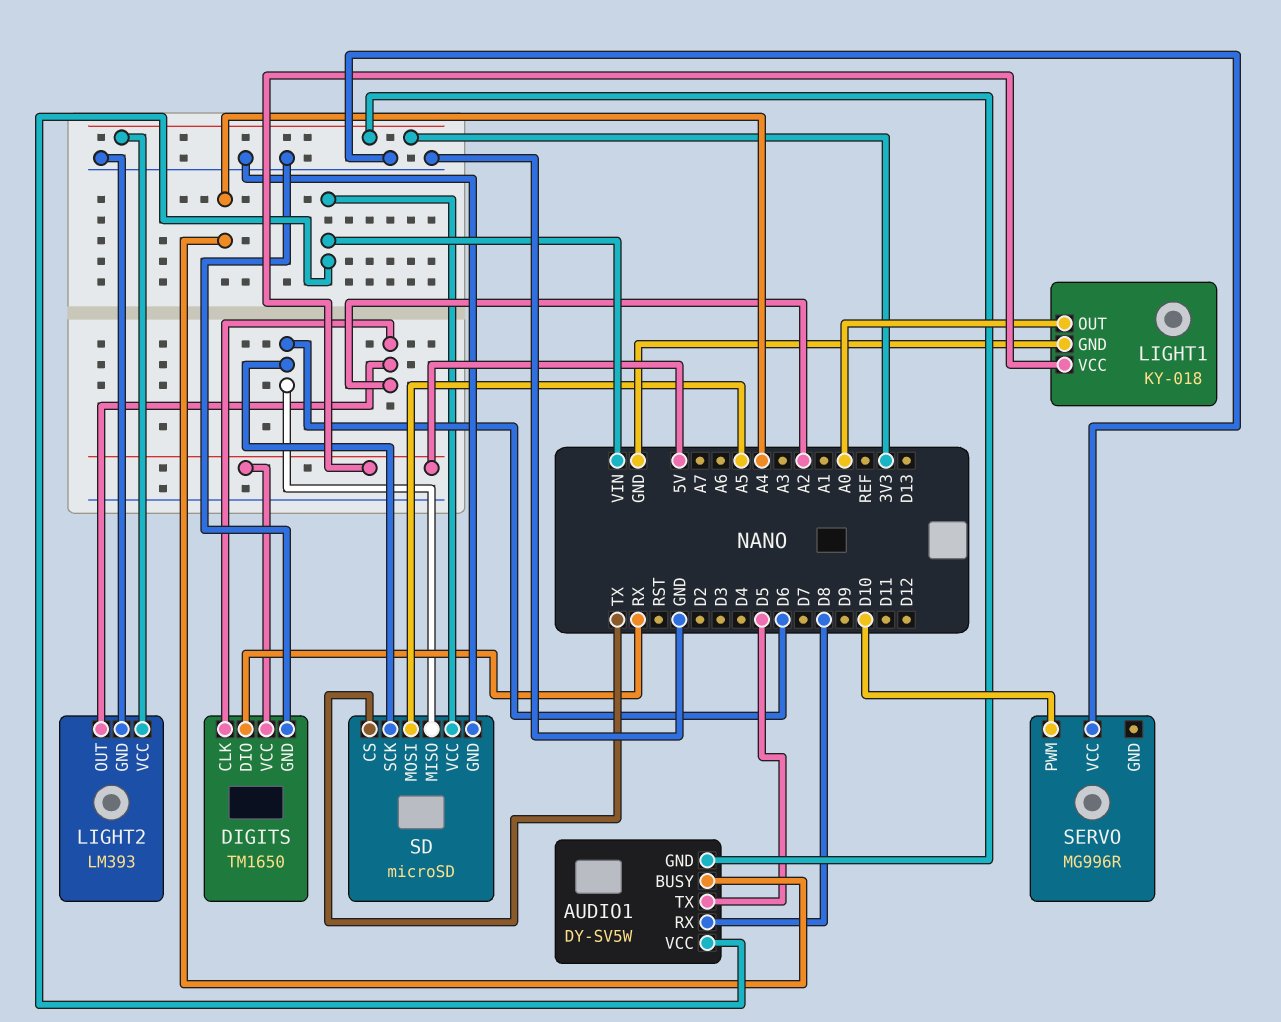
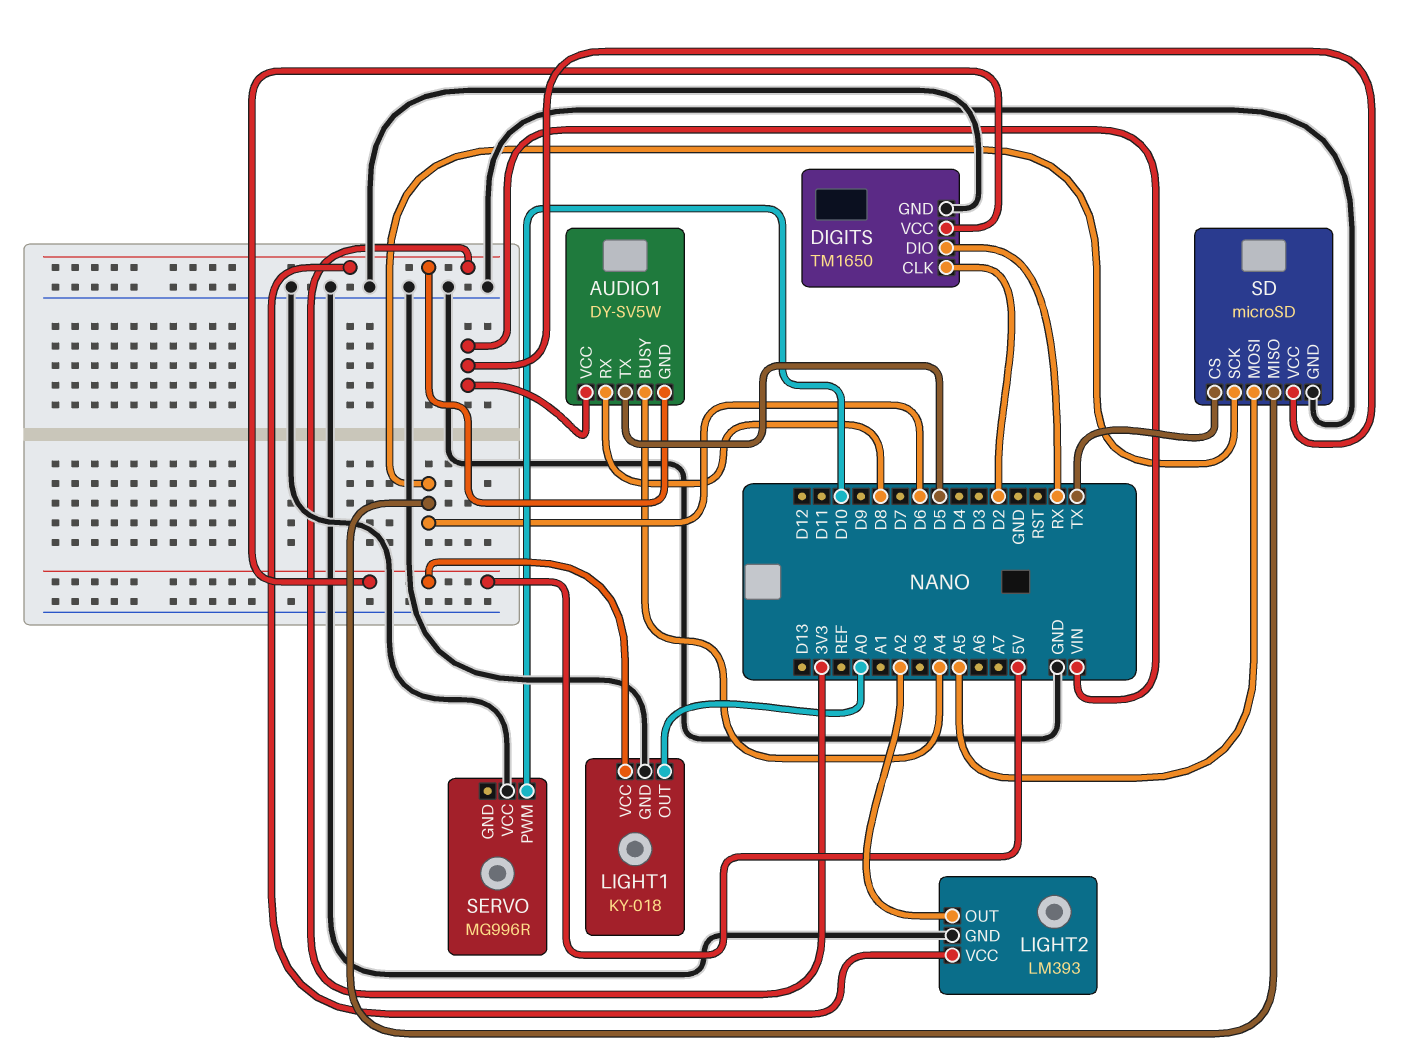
DIGITS pin CLK: A2 -> D2

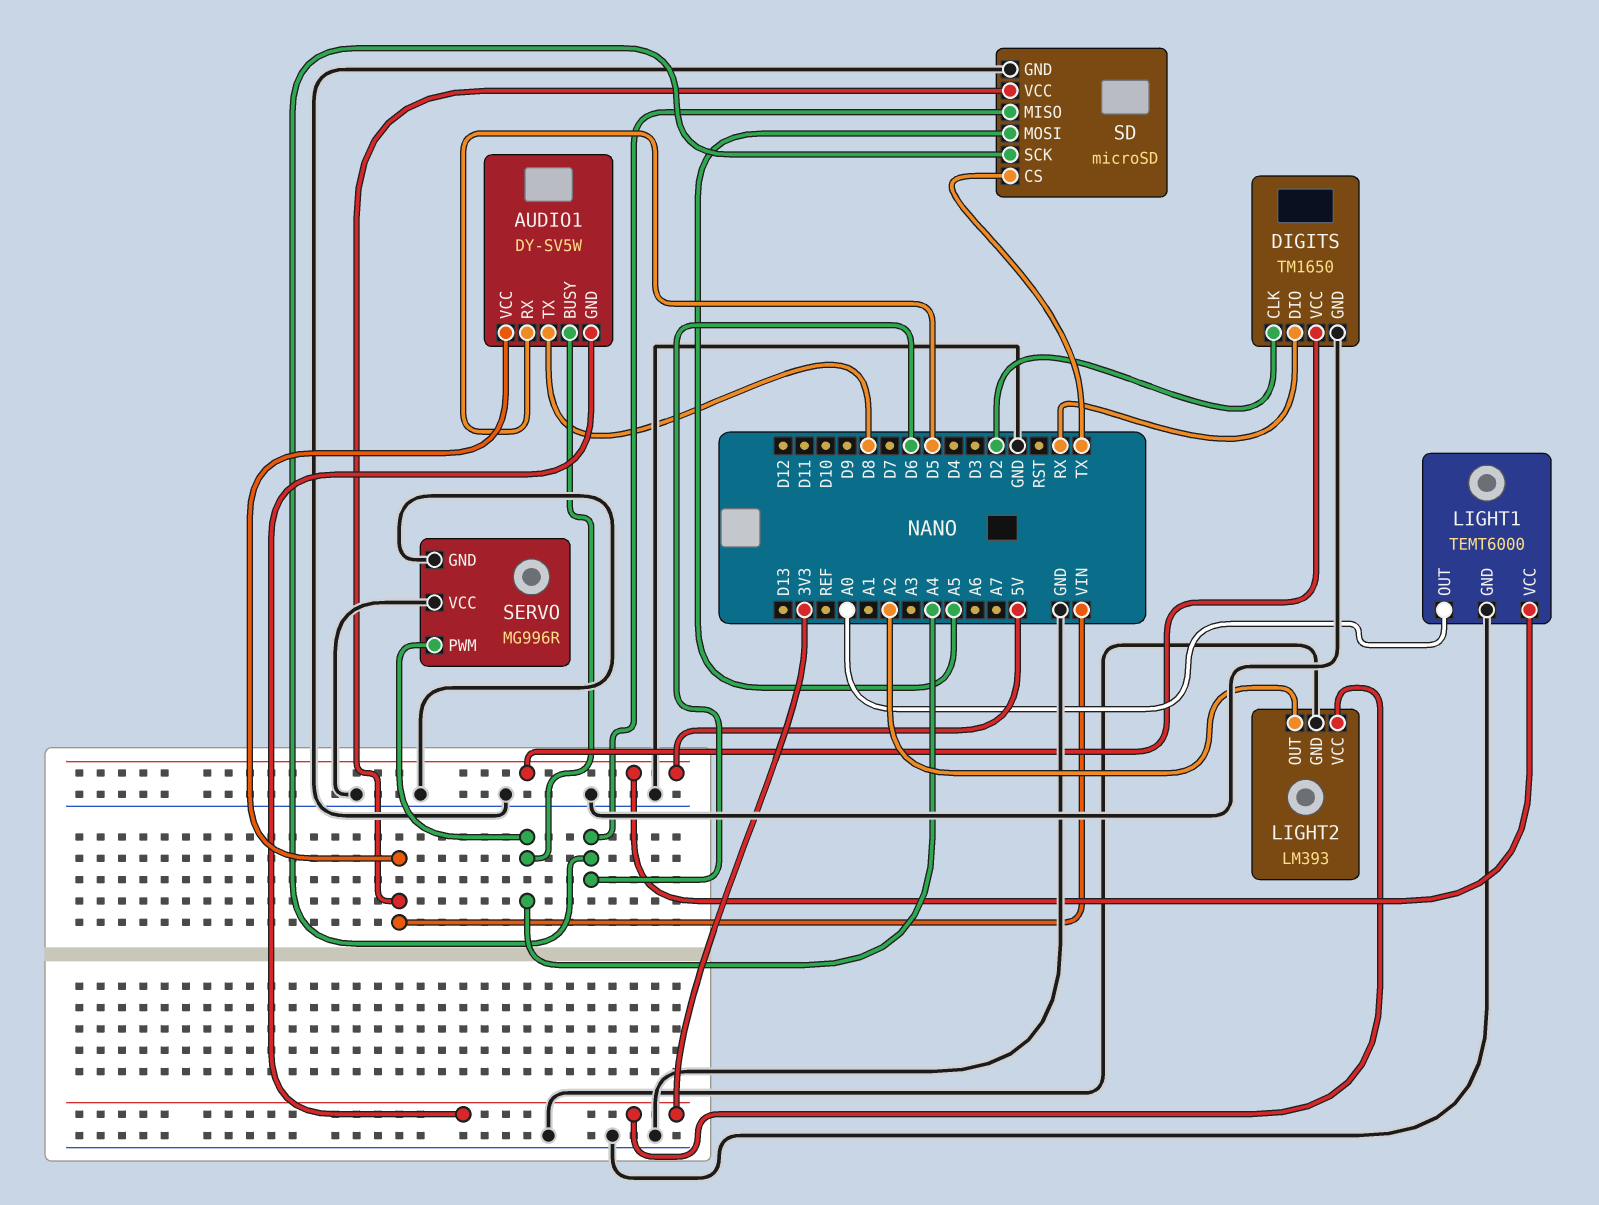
AUDIO1 pin RX: D8 -> D5
AUDIO1 pin TX: D5 -> D8
LIGHT1: KY-018 -> TEMT6000
SERVO pin GND: none -> GND
SERVO pin PWM: D10 -> A4

